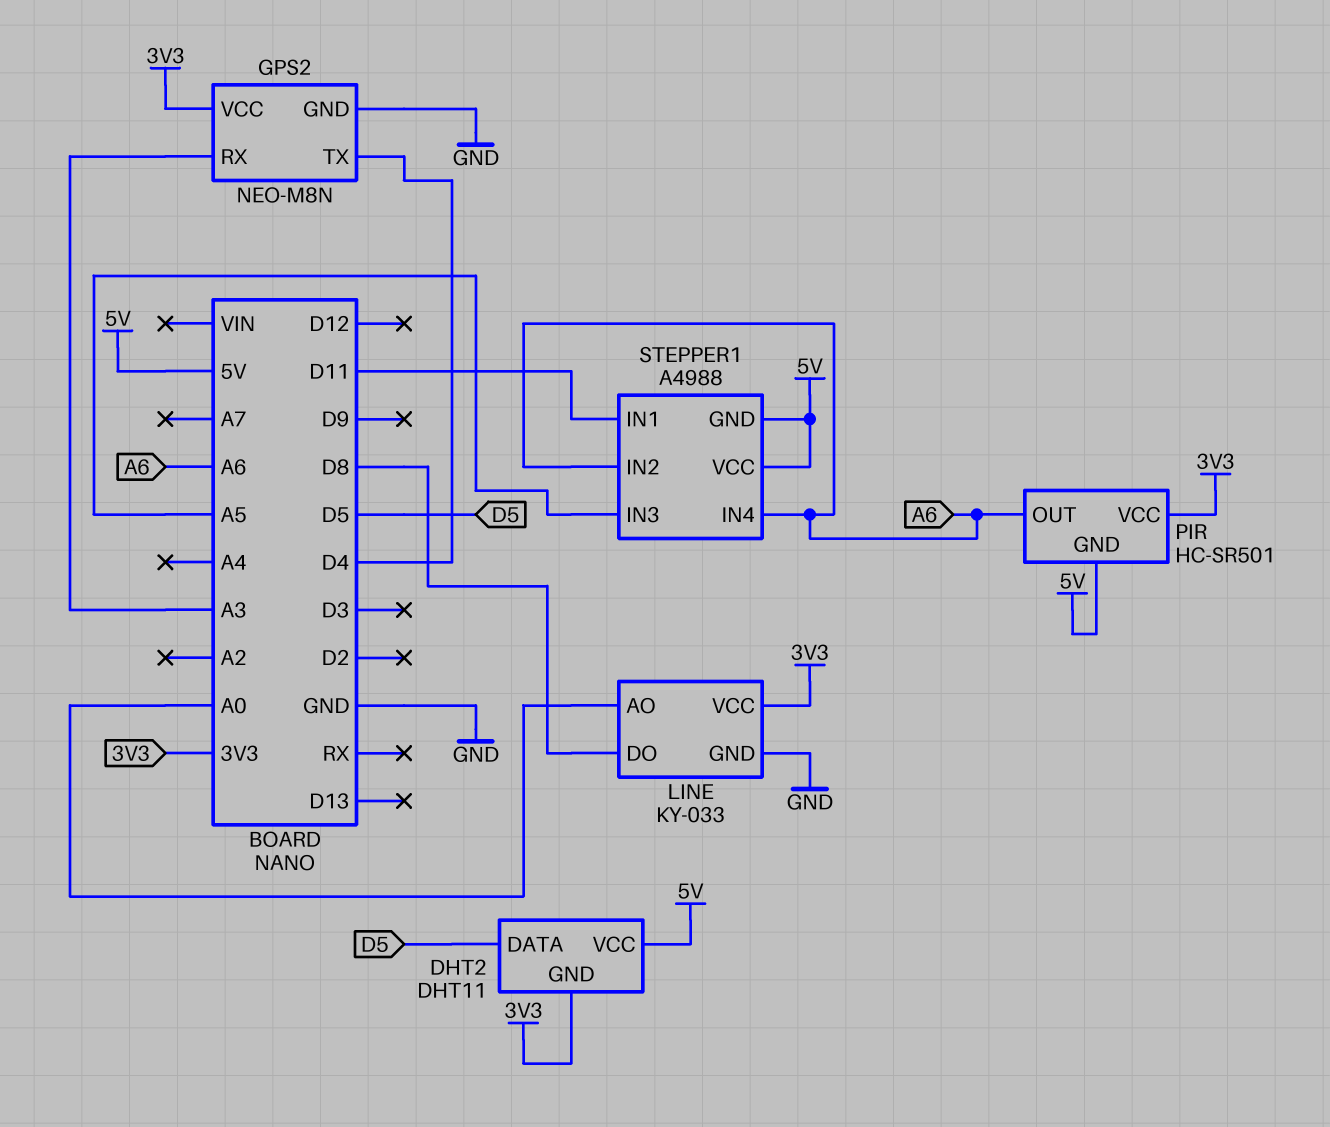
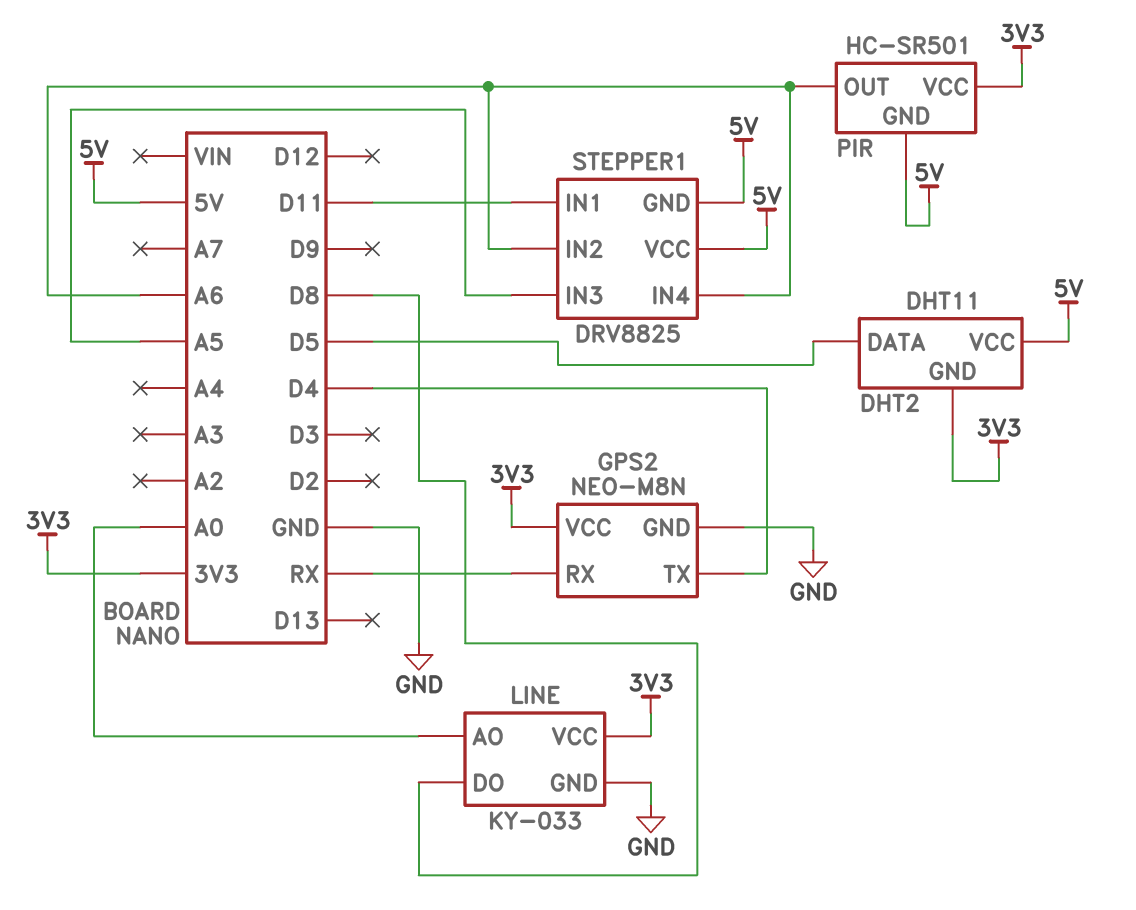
GPS2 pin RX: A3 -> RX
STEPPER1: A4988 -> DRV8825

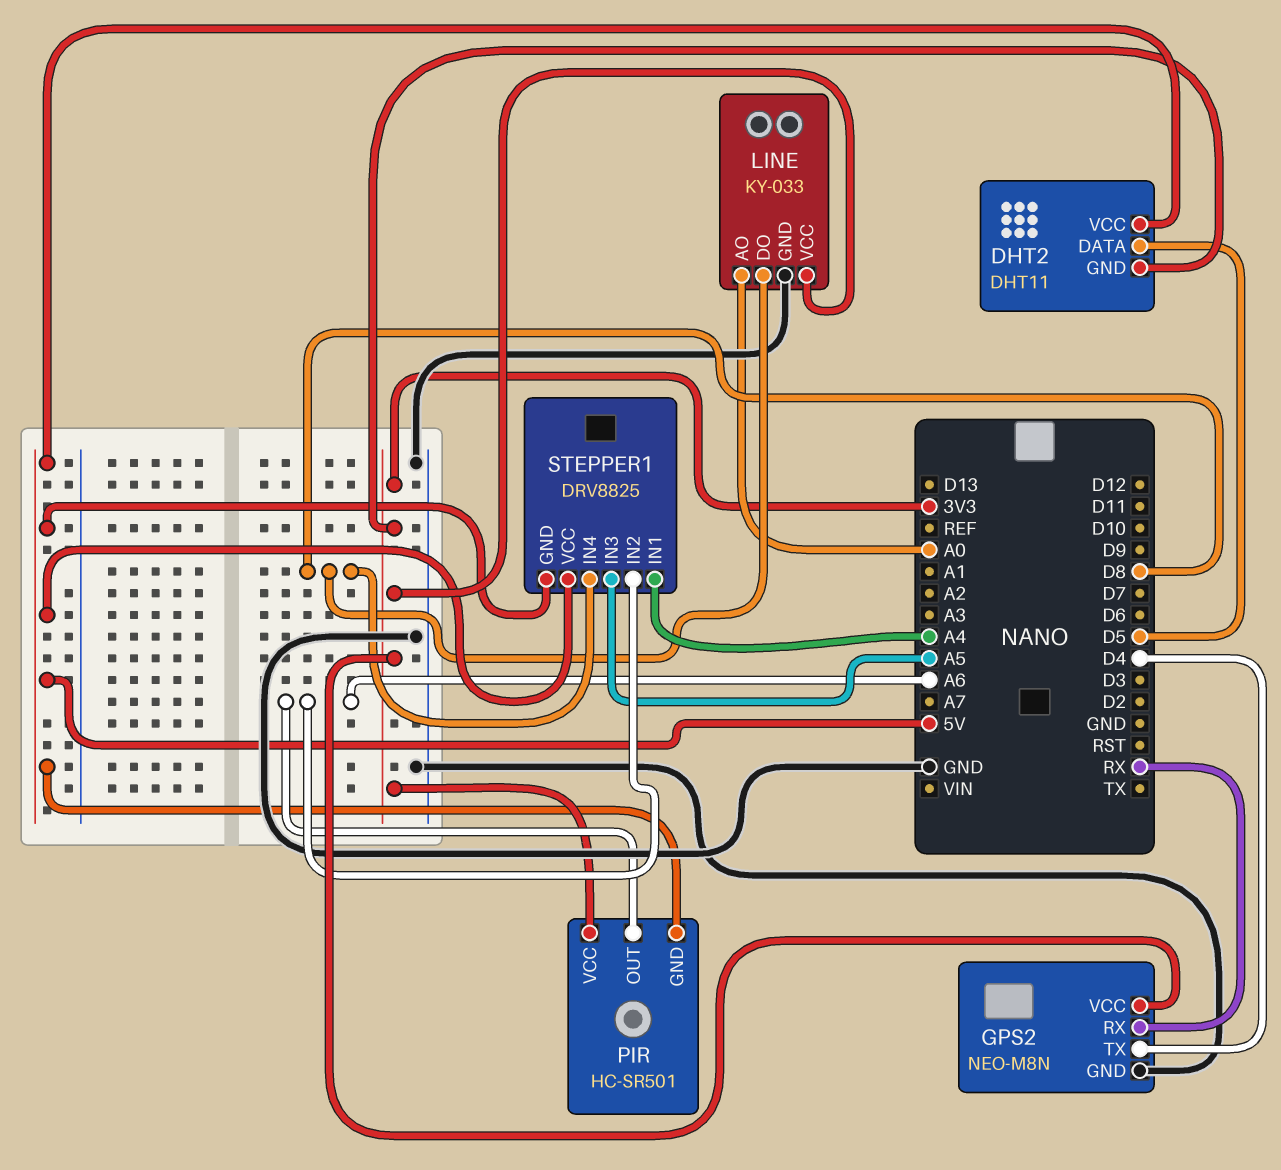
STEPPER1 pin IN1: D11 -> A4
STEPPER1 pin IN4: A6 -> D8

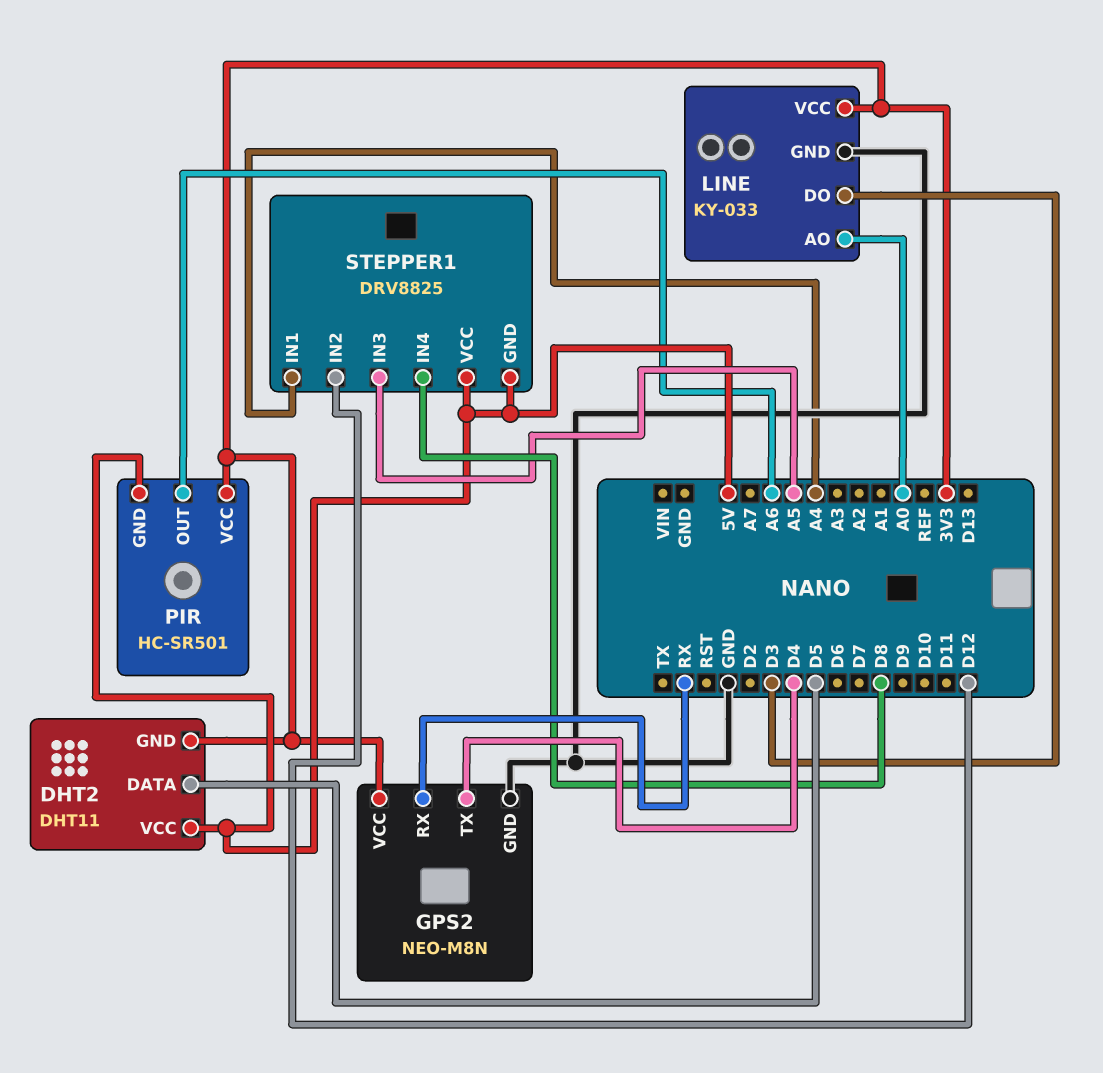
LINE pin DO: D8 -> D3
STEPPER1 pin IN2: A6 -> D12

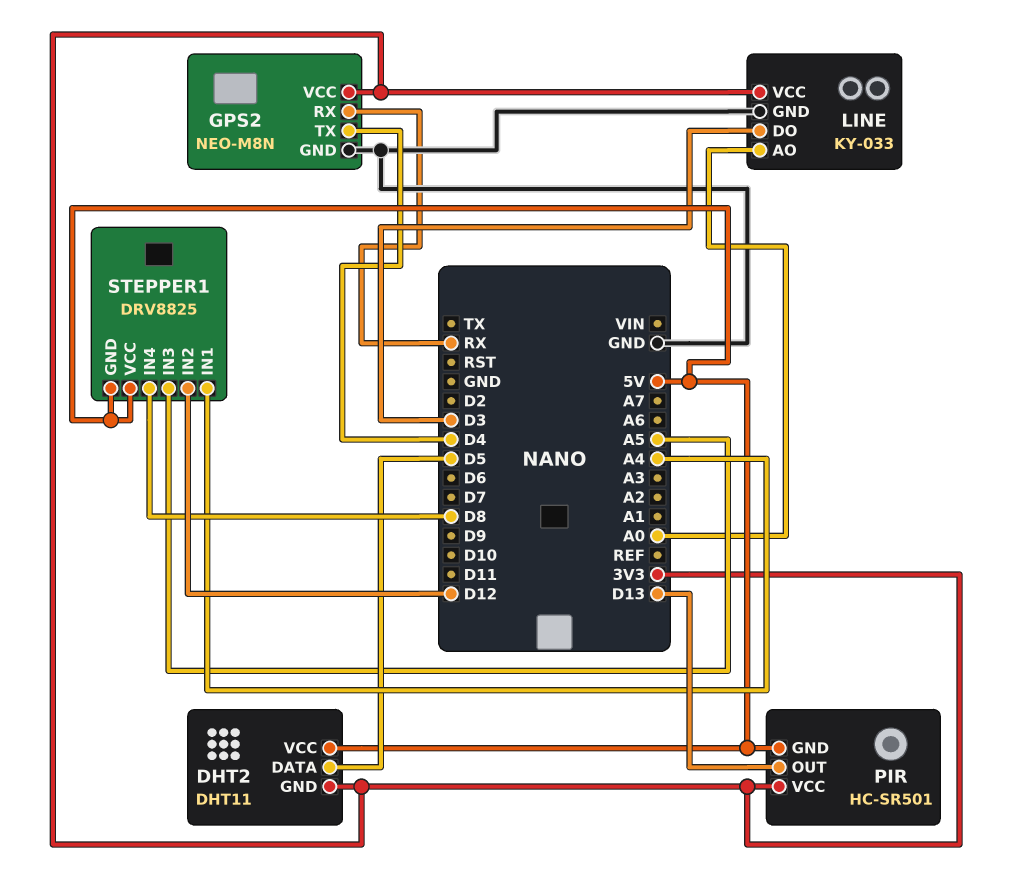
PIR pin OUT: A6 -> D13

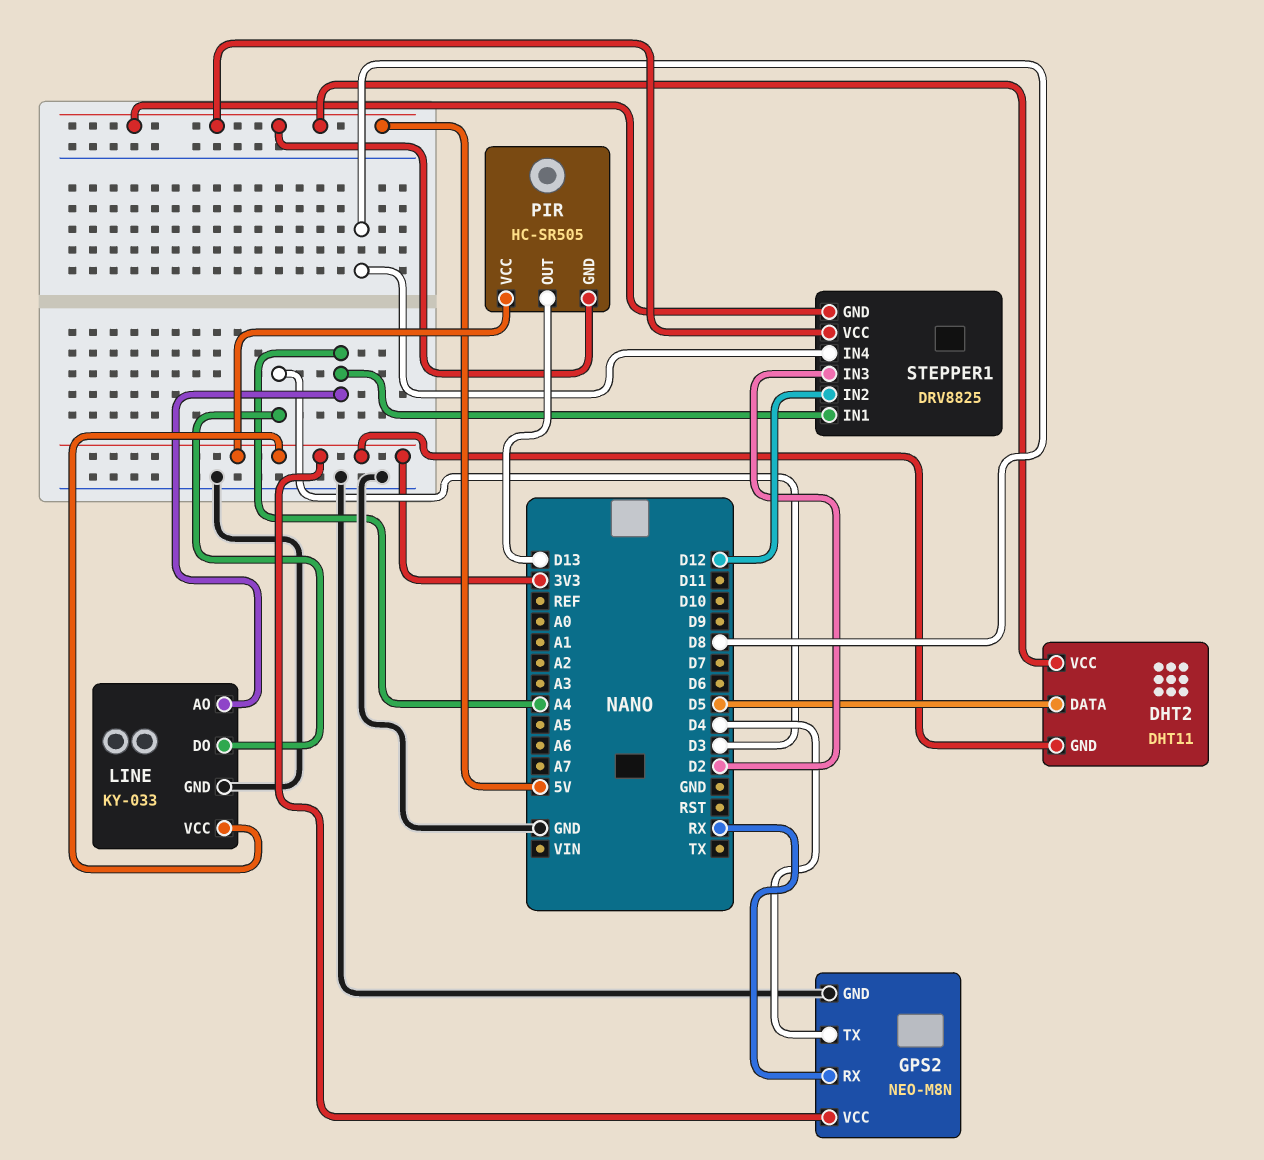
LINE pin AO: A0 -> A4
PIR: HC-SR501 -> HC-SR505
STEPPER1 pin IN3: A5 -> D2

